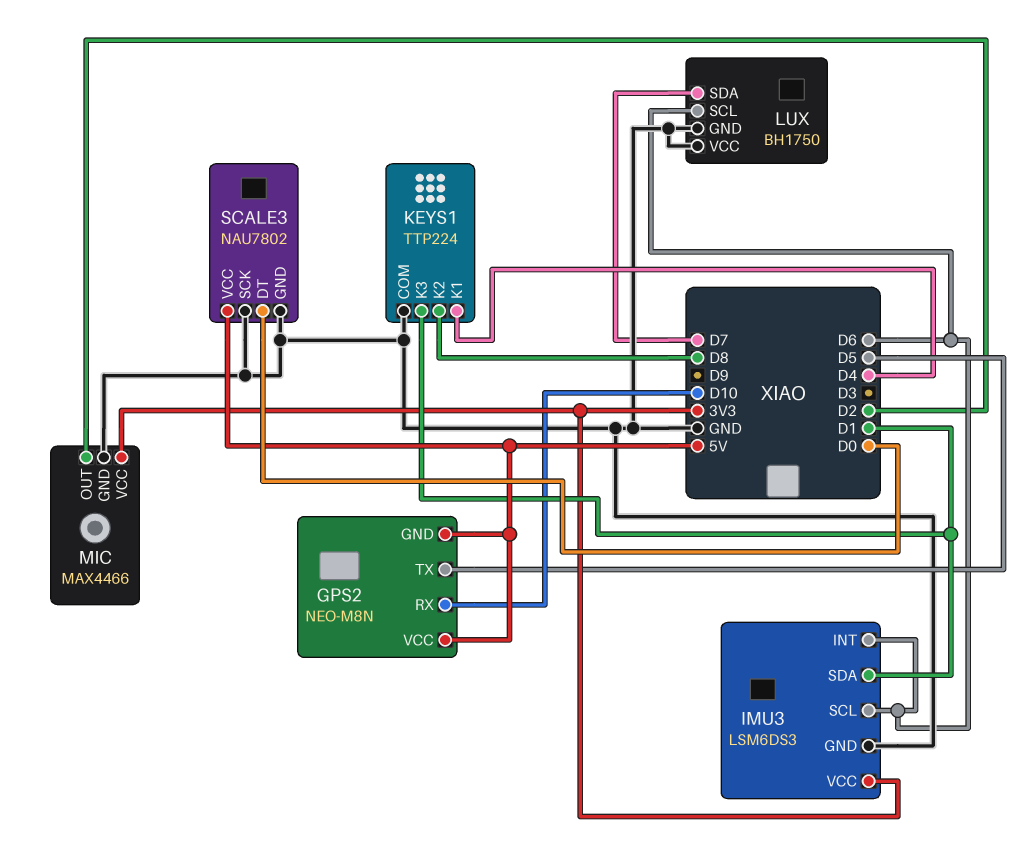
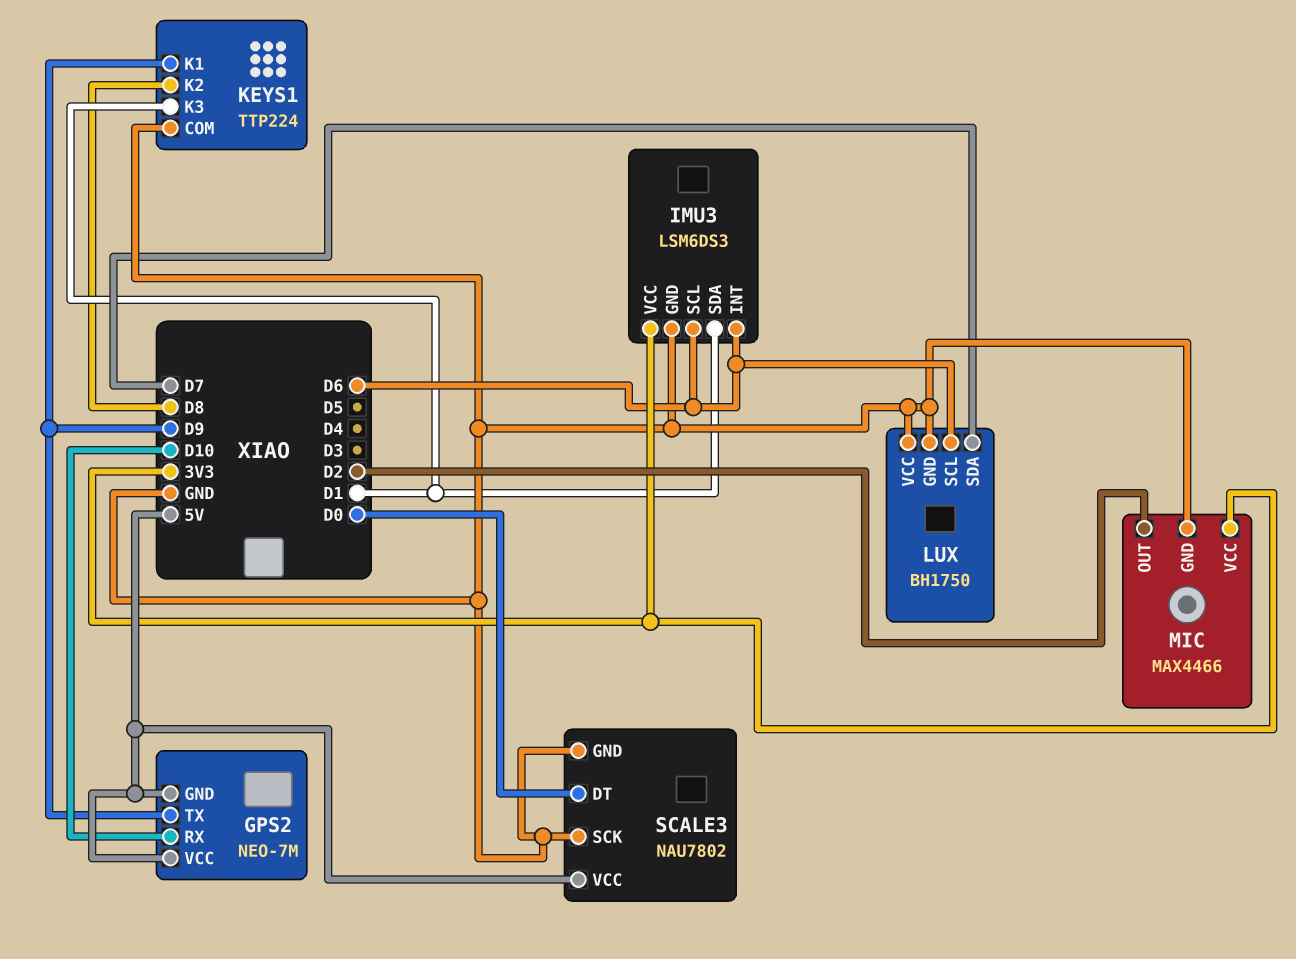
GPS2: NEO-M8N -> NEO-7M
GPS2 pin TX: D5 -> D9
KEYS1 pin K1: D4 -> D9

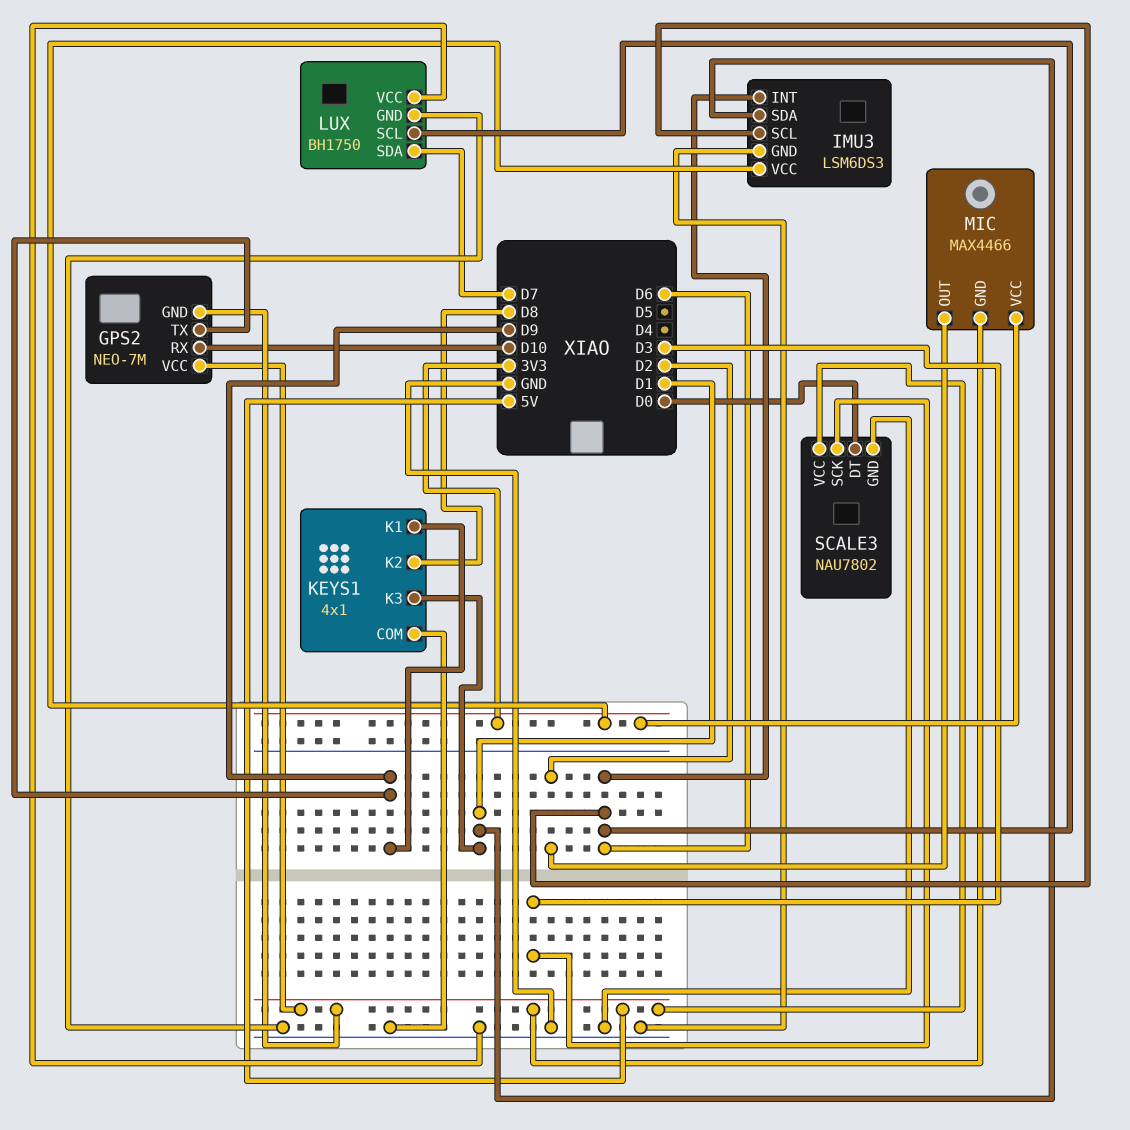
KEYS1: TTP224 -> 4x1
MIC pin GND: GND -> 5V
SCALE3 pin SCK: GND -> D3

